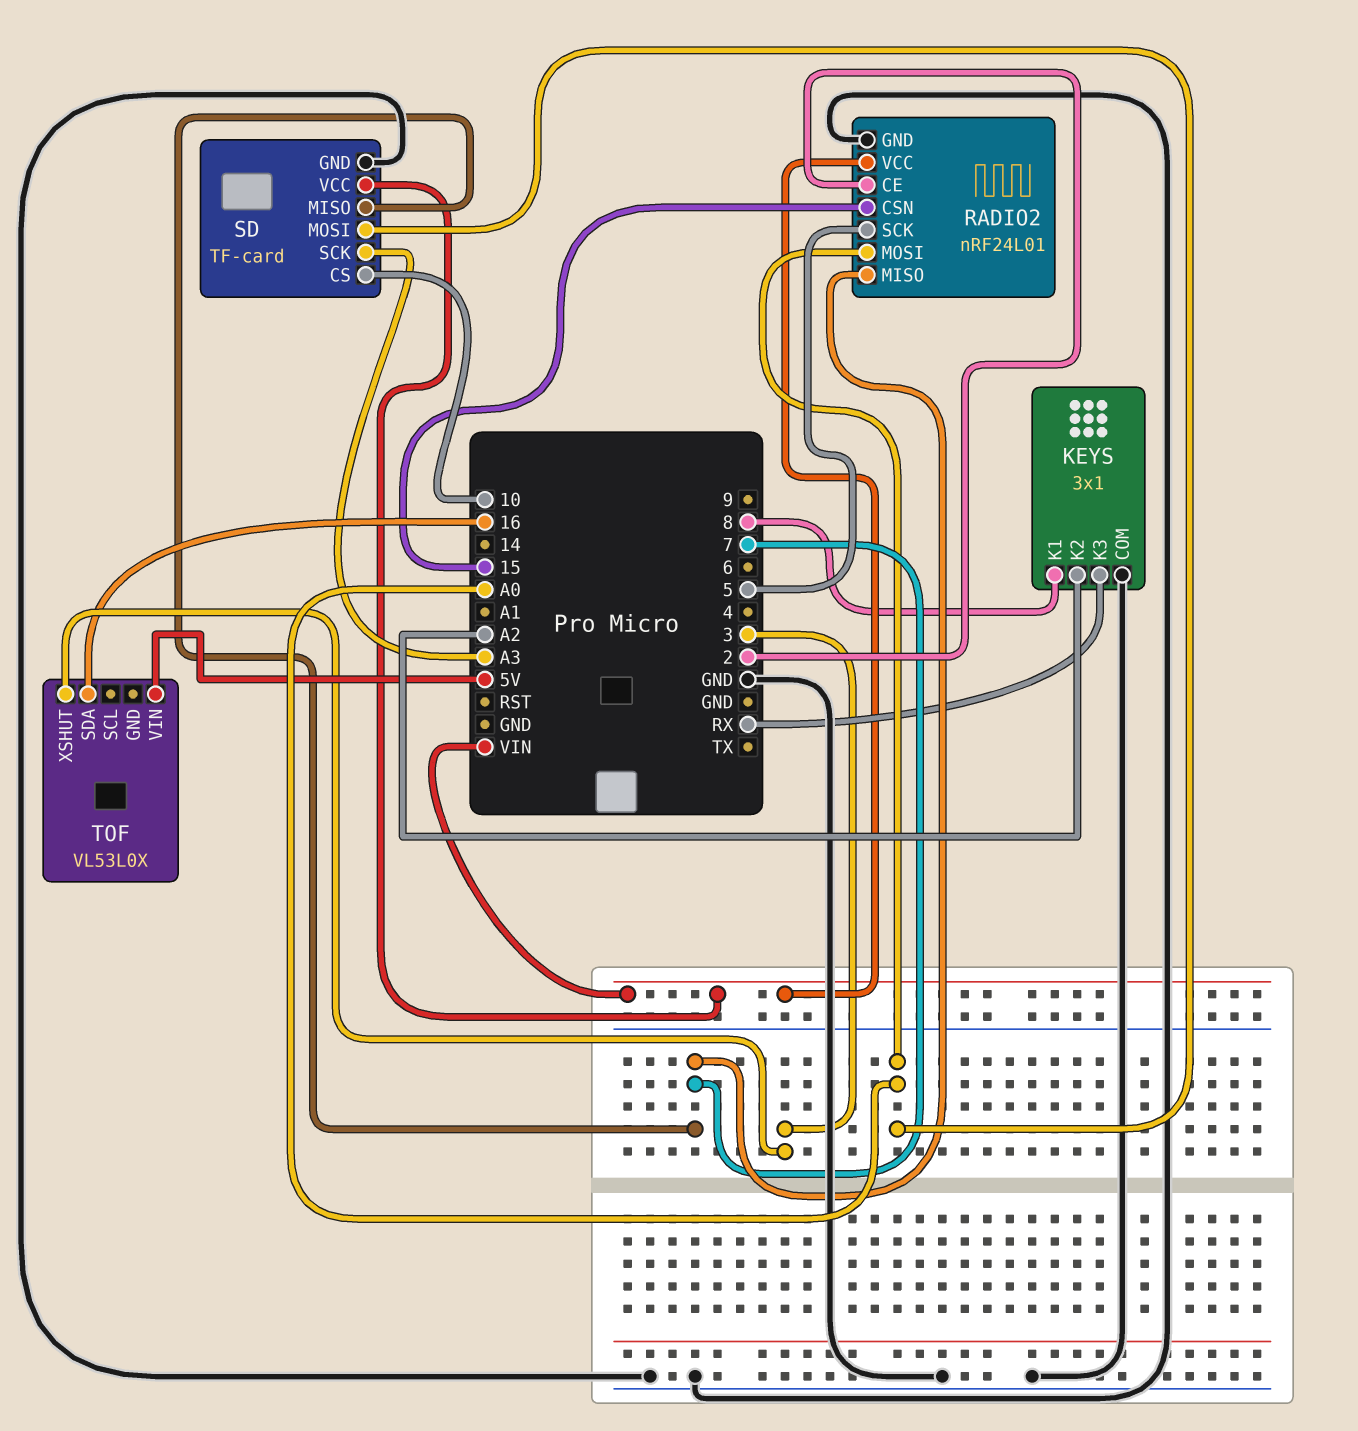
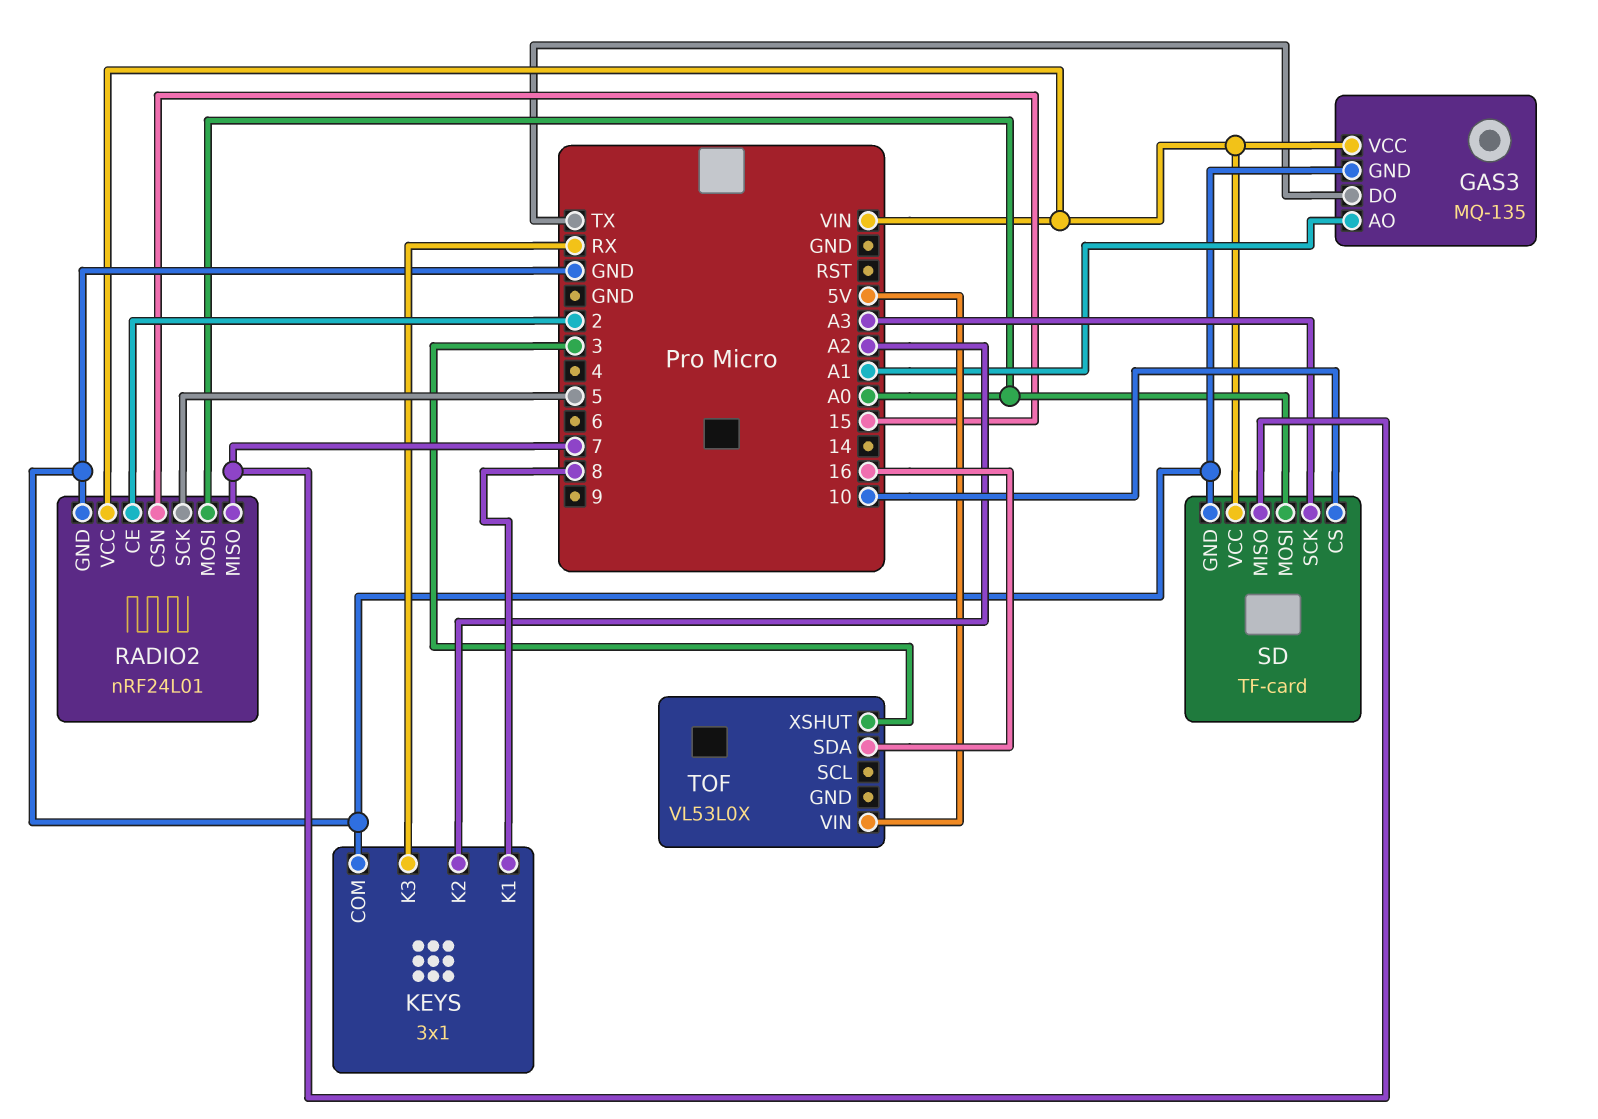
GAS3: none -> MQ-135
GAS3 pin AO: none -> A1
GAS3 pin DO: none -> TX
GAS3 pin GND: none -> GND
GAS3 pin VCC: none -> VIN

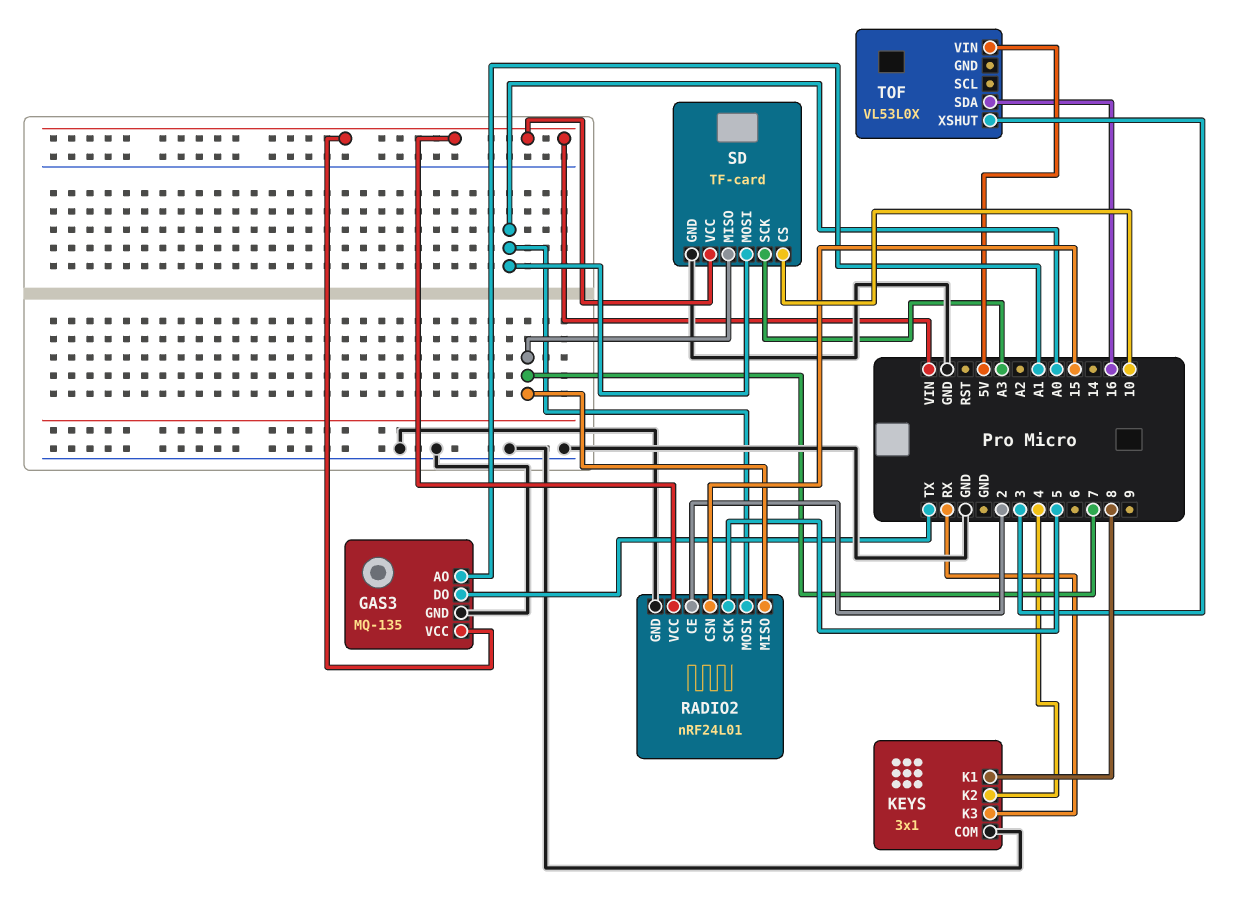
KEYS pin K2: A2 -> 4

